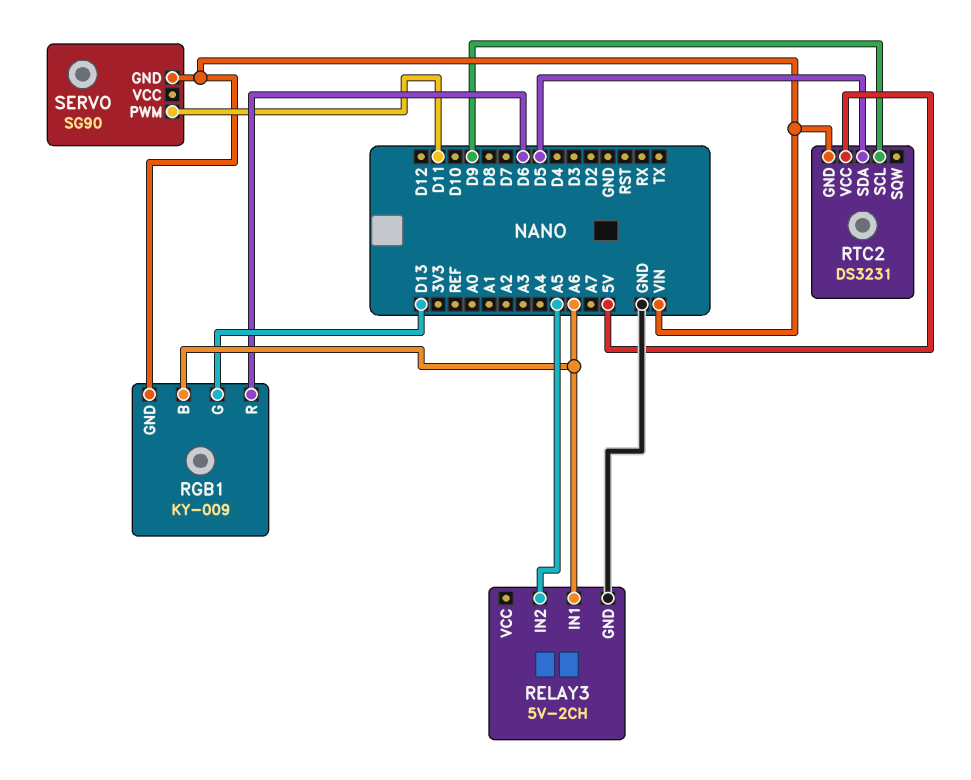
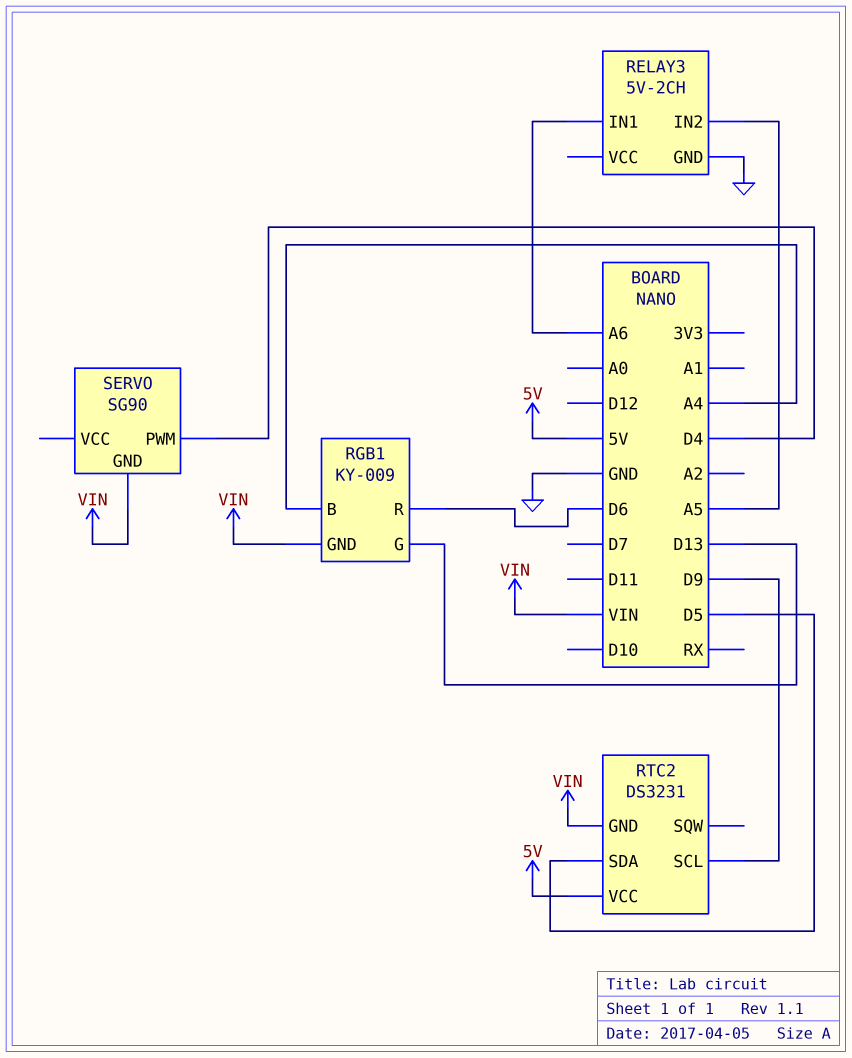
RGB1 pin B: A6 -> A4
SERVO pin PWM: D11 -> D4

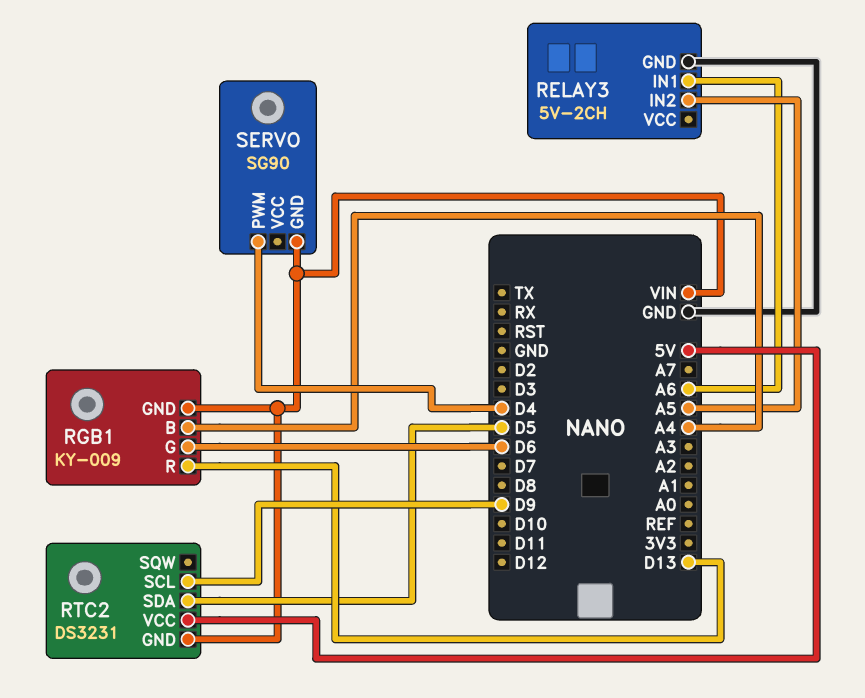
RGB1 pin G: D13 -> D6
RGB1 pin R: D6 -> D13

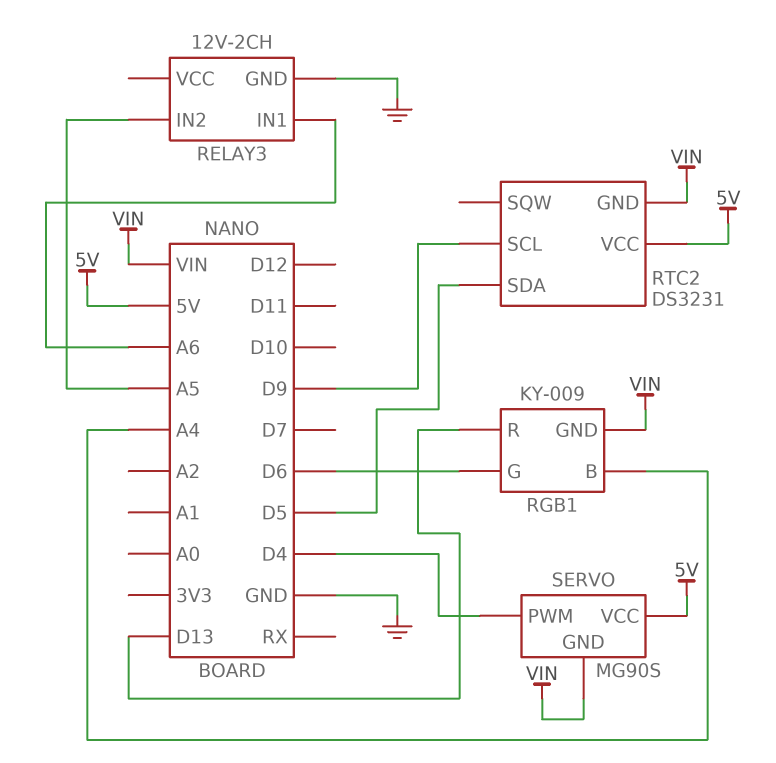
RELAY3: 5V-2CH -> 12V-2CH
SERVO: SG90 -> MG90S
SERVO pin VCC: none -> 5V

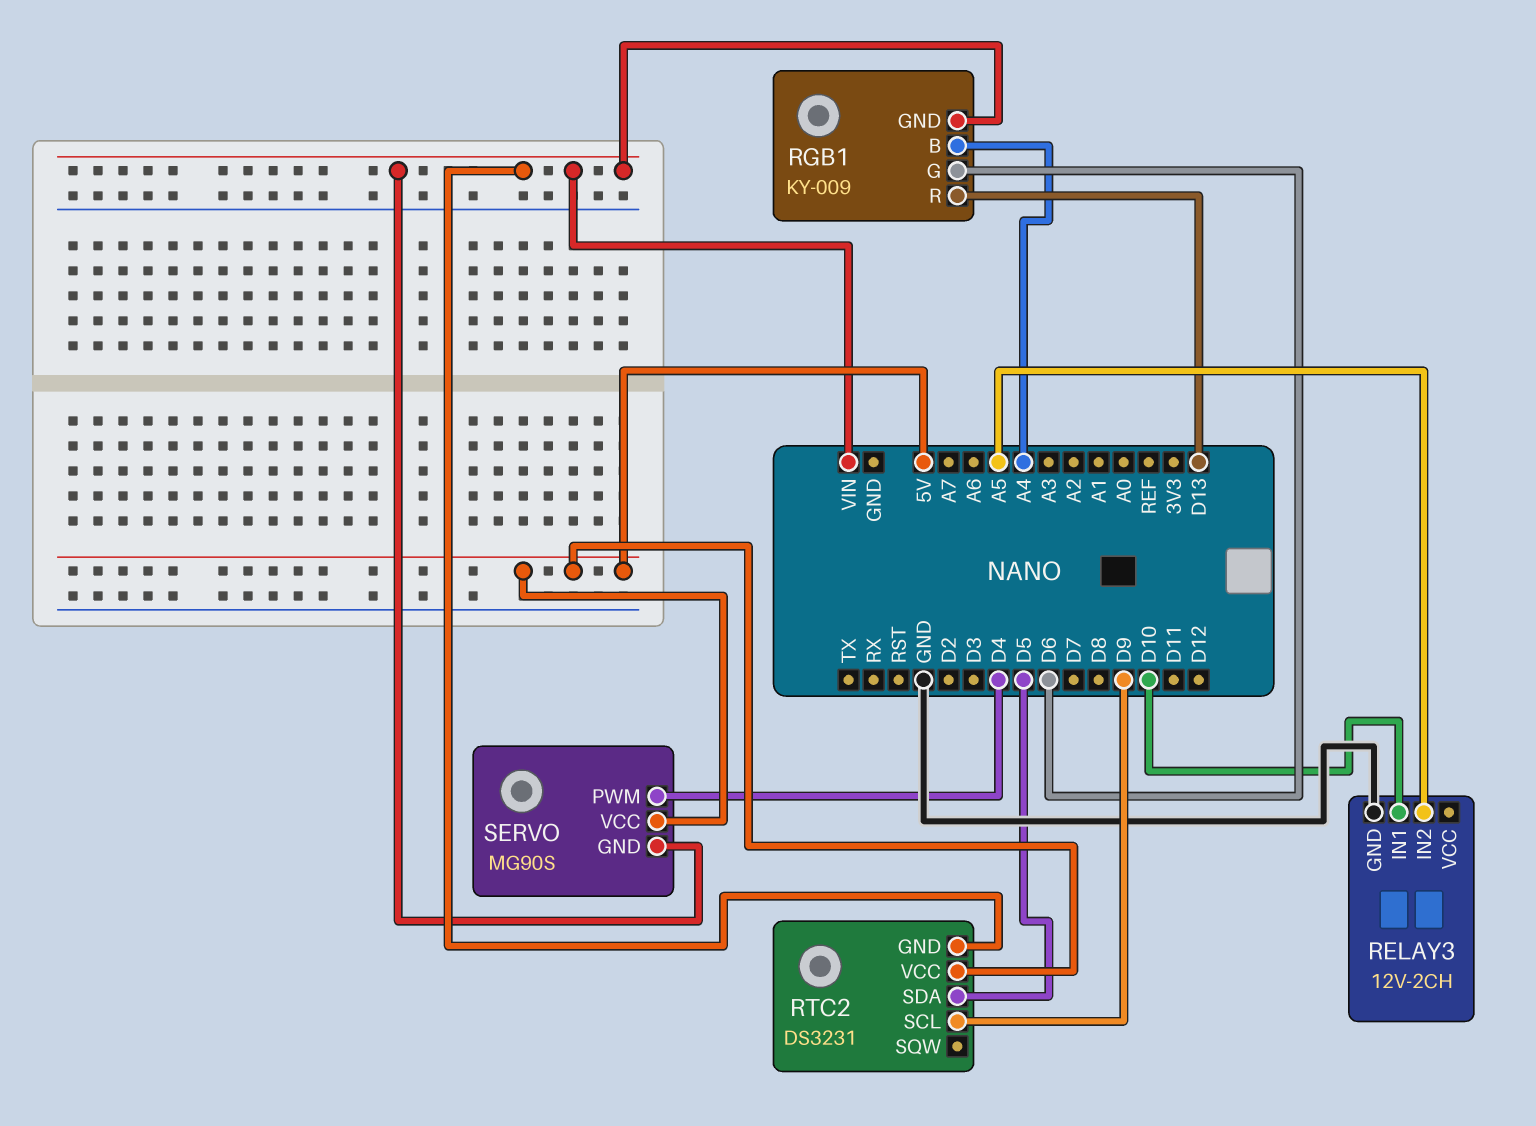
RELAY3 pin IN1: A6 -> D10

